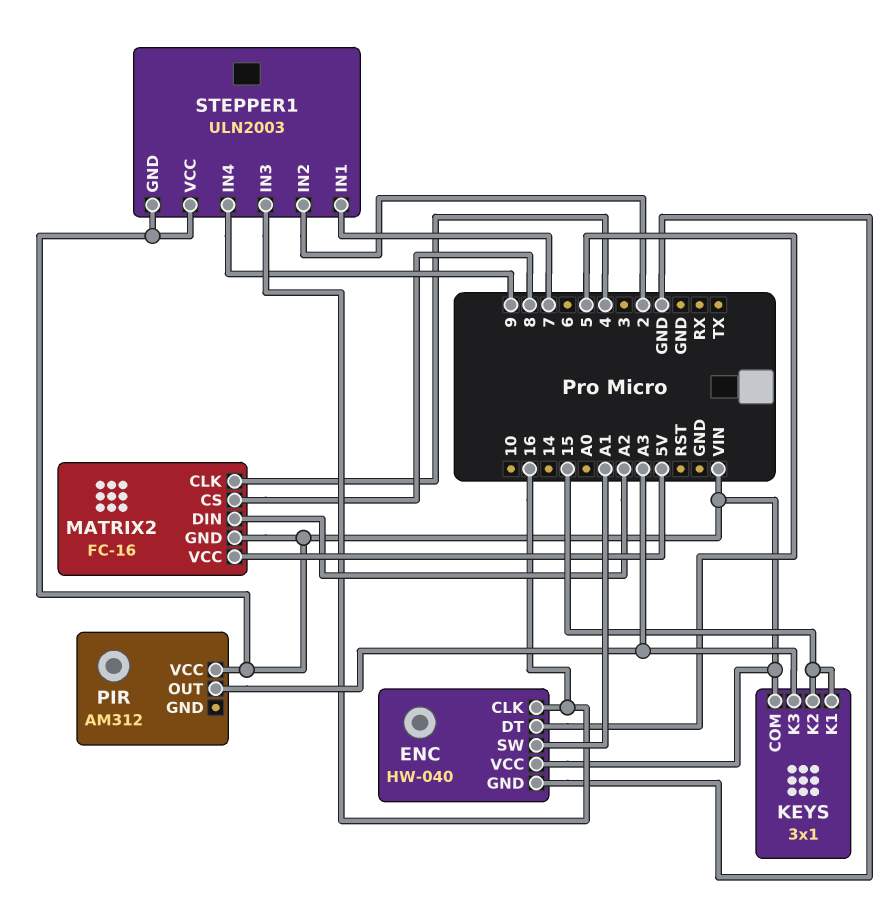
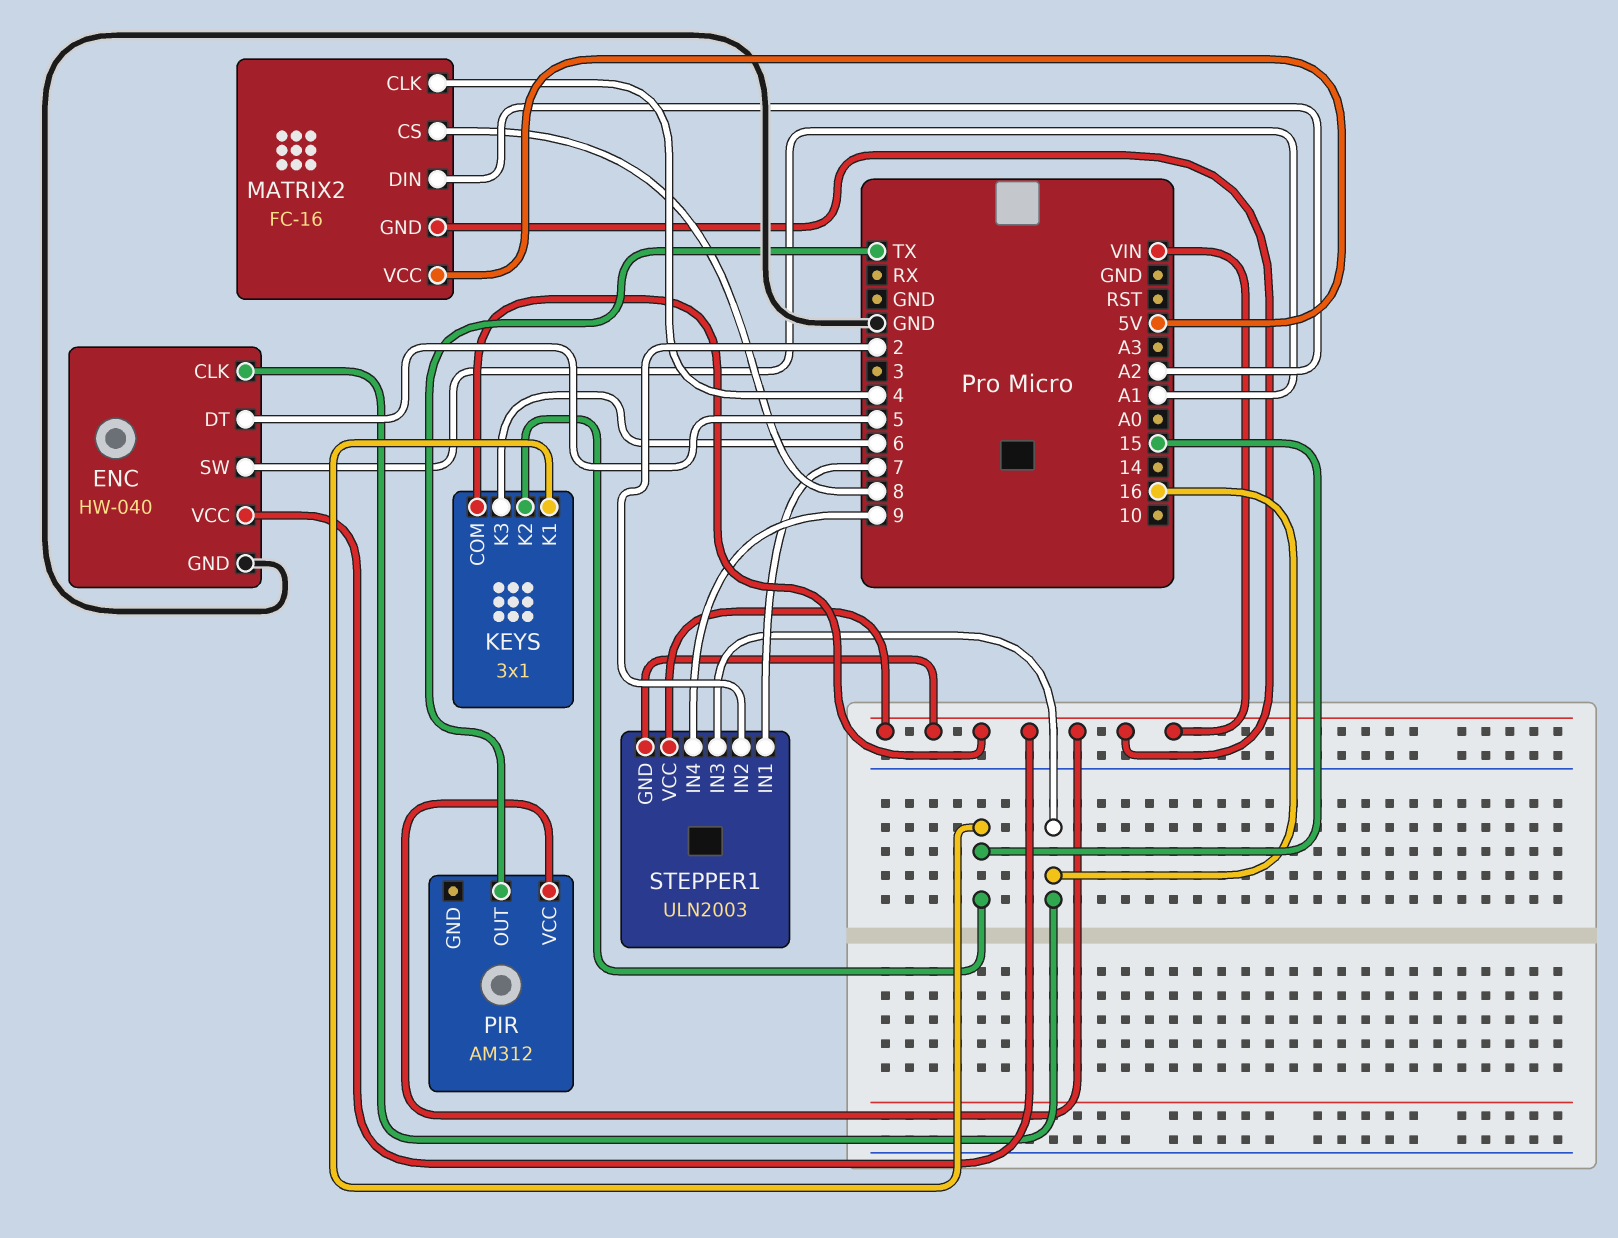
KEYS pin K3: A3 -> 6
PIR pin OUT: A3 -> TX

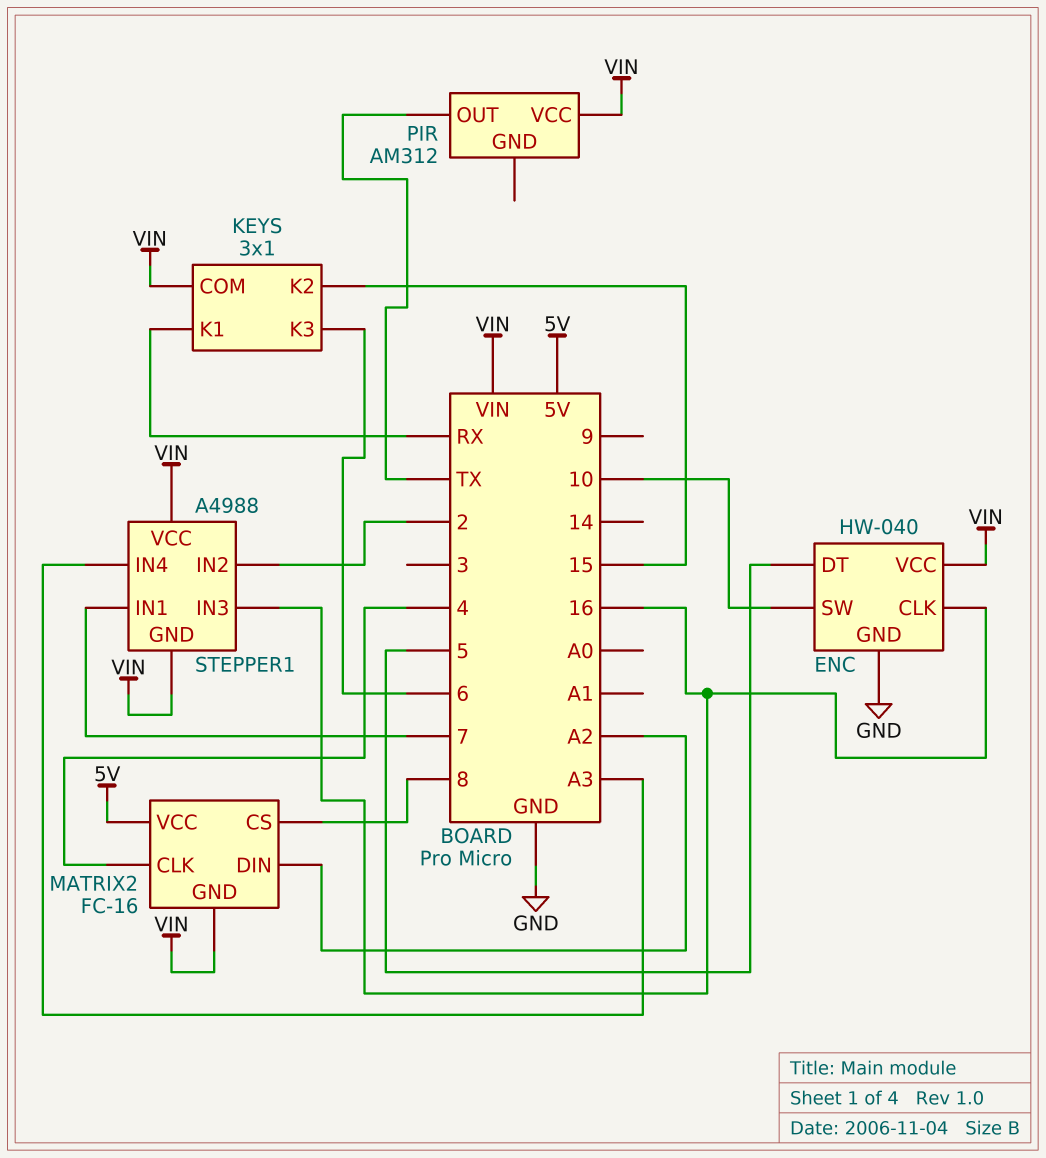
ENC pin SW: A1 -> 10
KEYS pin K1: 15 -> RX
STEPPER1: ULN2003 -> A4988
STEPPER1 pin IN4: 9 -> A3

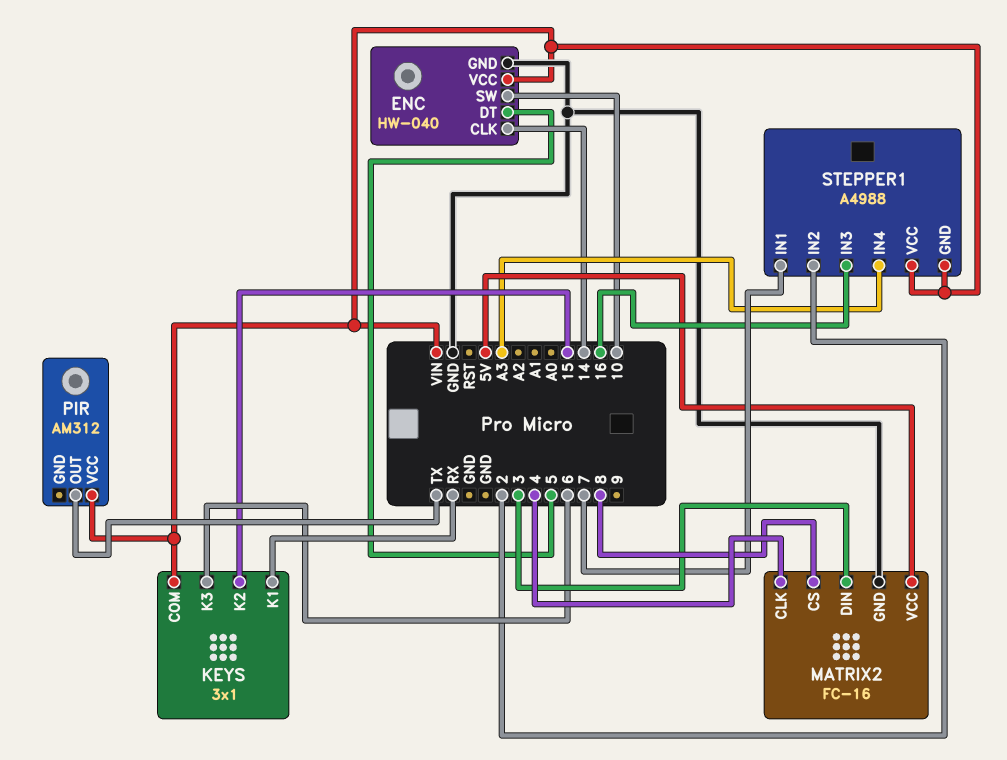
ENC pin CLK: 16 -> 14
MATRIX2 pin DIN: A2 -> 3
MATRIX2 pin GND: VIN -> GND

